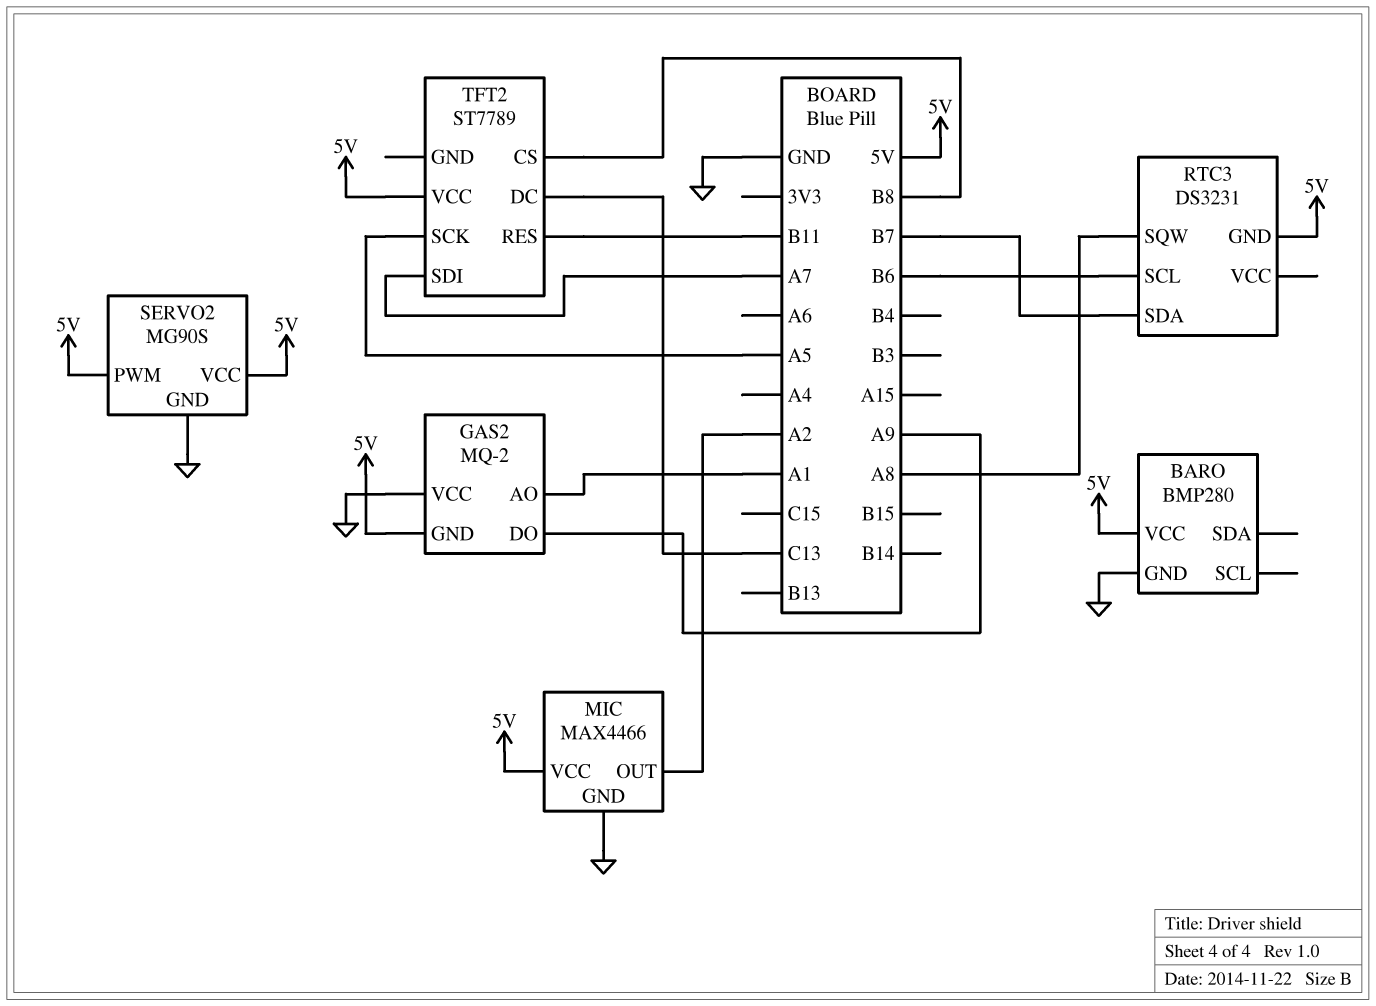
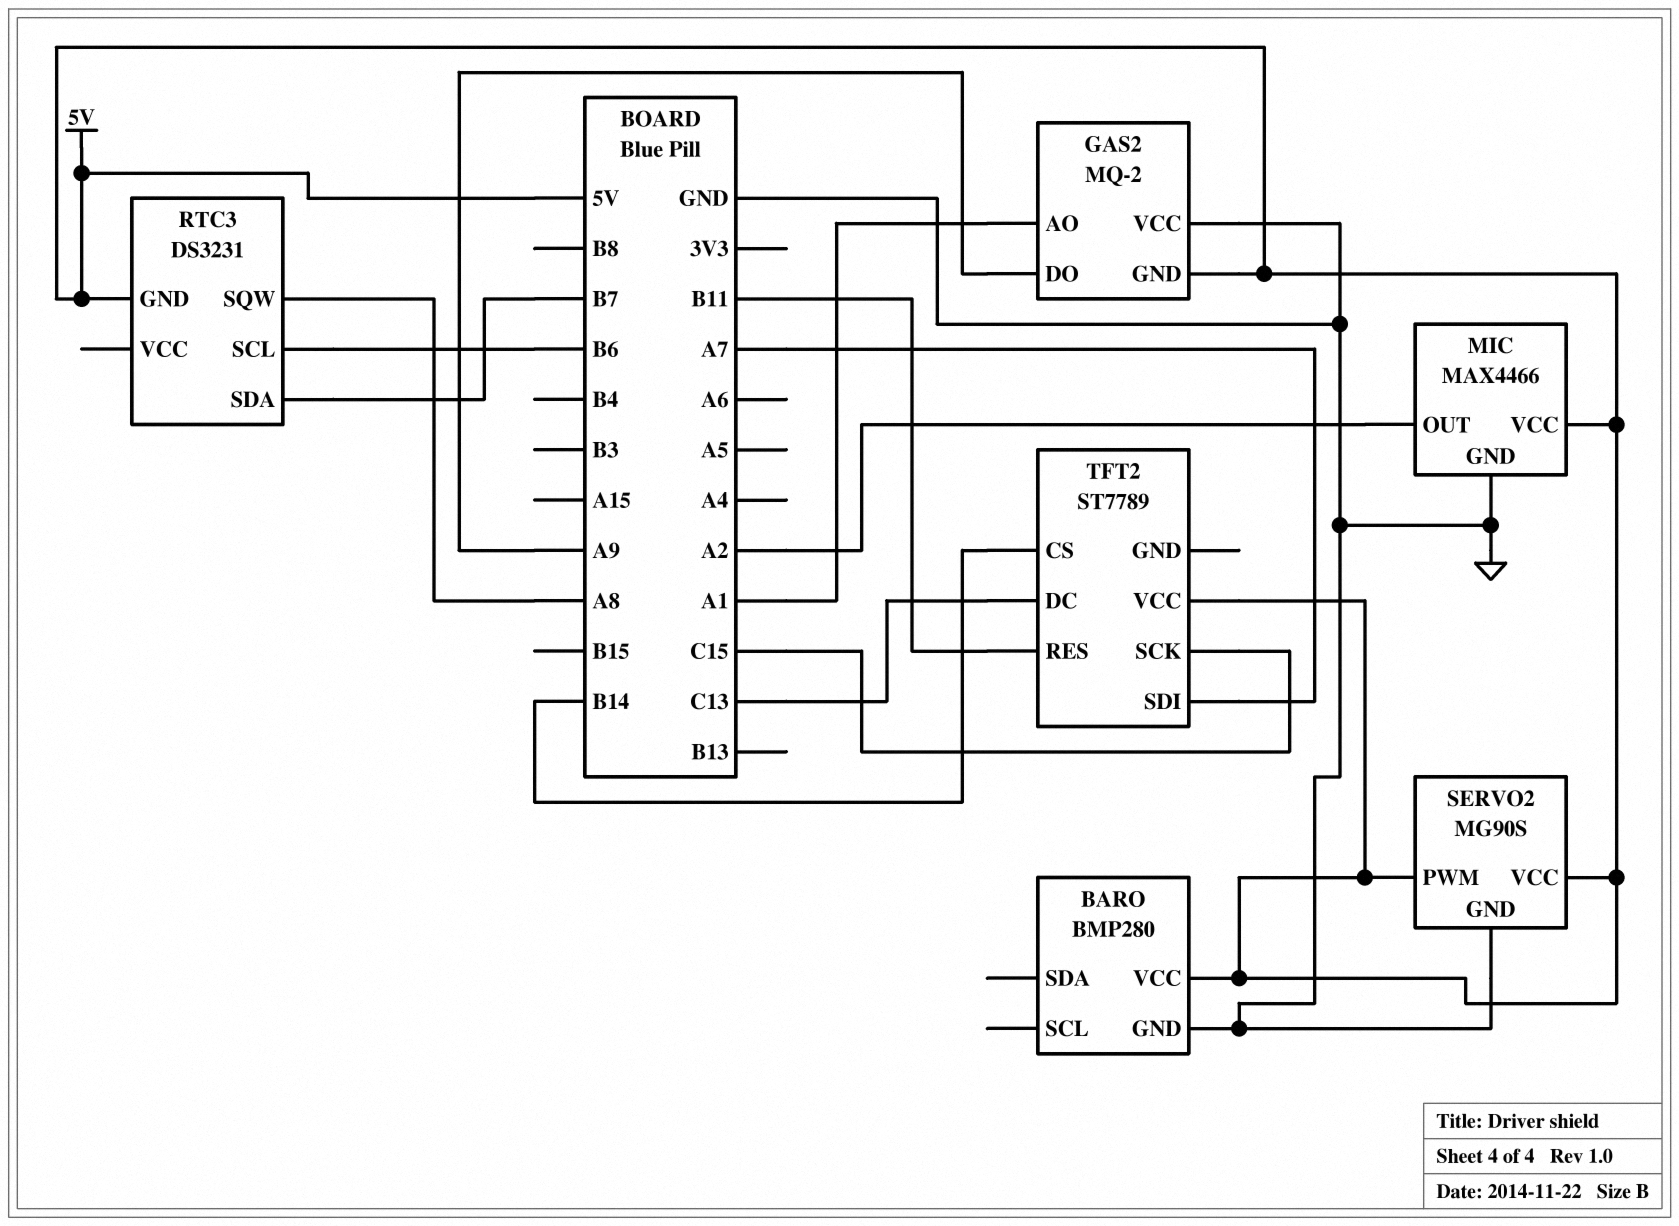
TFT2 pin CS: B8 -> B14
TFT2 pin SCK: A5 -> C15

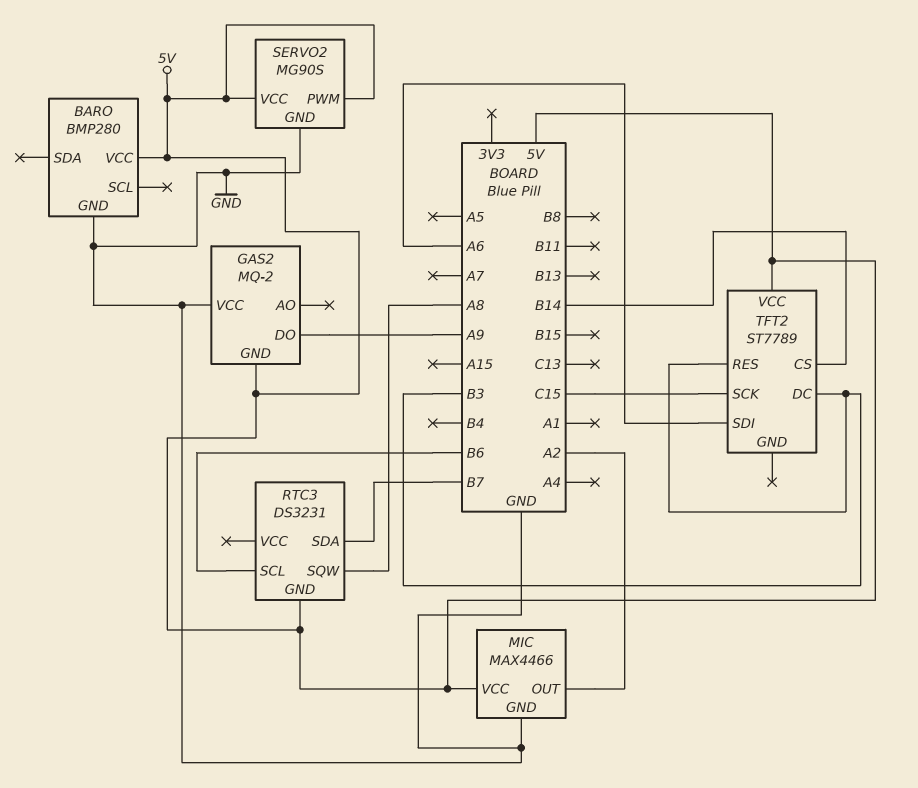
GAS2 pin AO: A1 -> none
TFT2 pin DC: C13 -> B3
TFT2 pin RES: B11 -> B3
TFT2 pin SDI: A7 -> A6

